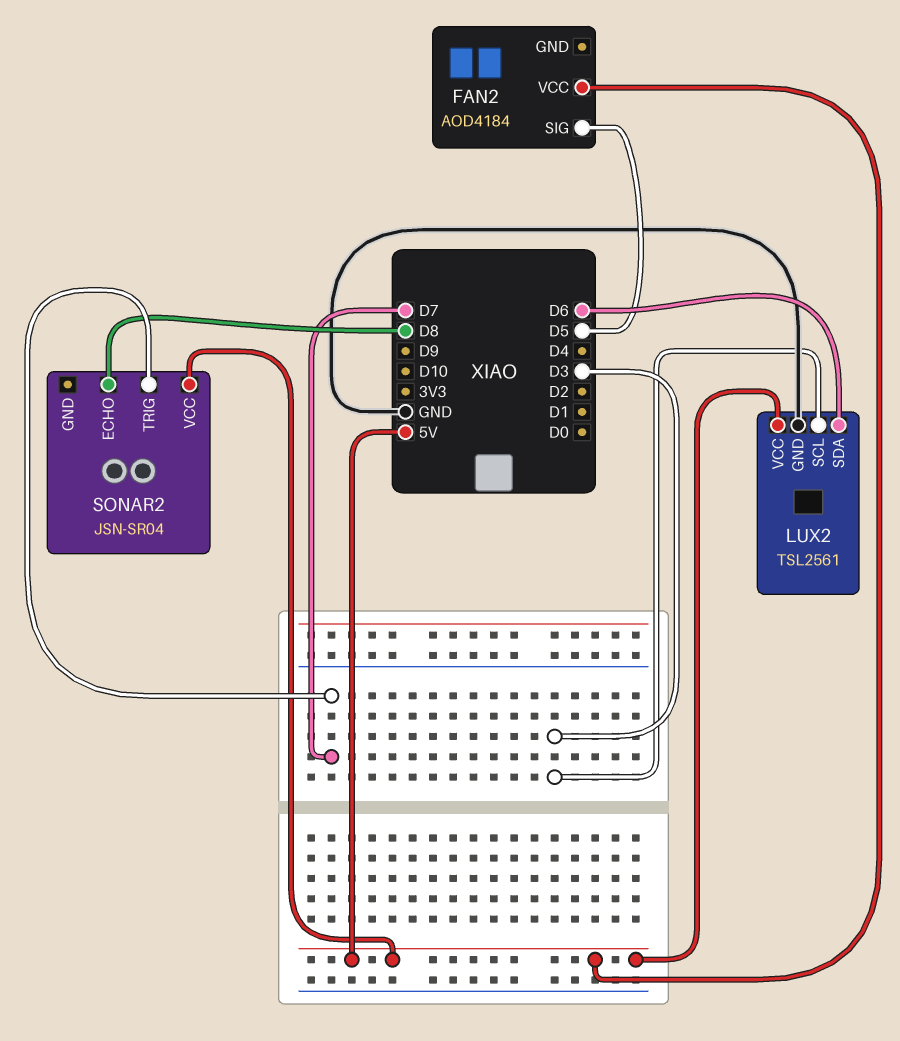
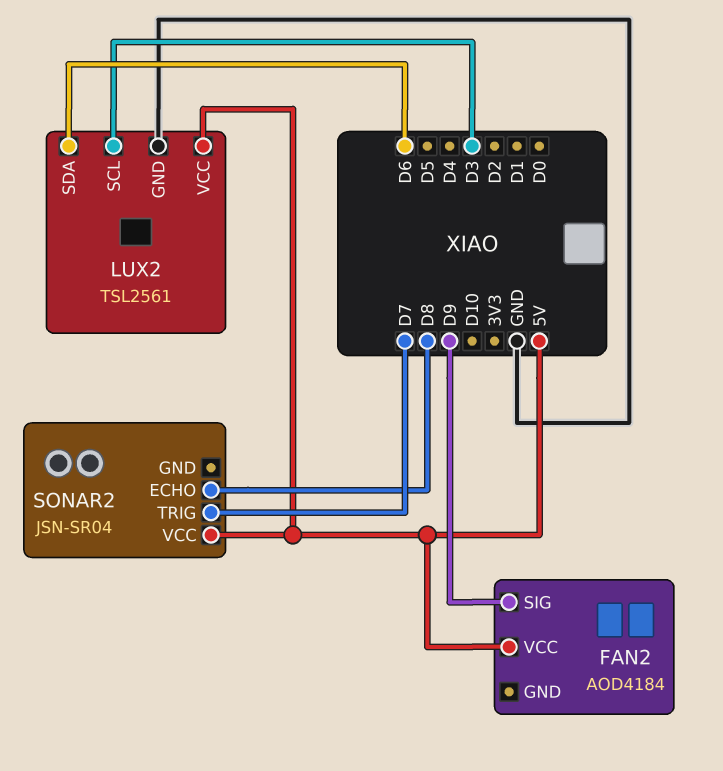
FAN2 pin SIG: D5 -> D9

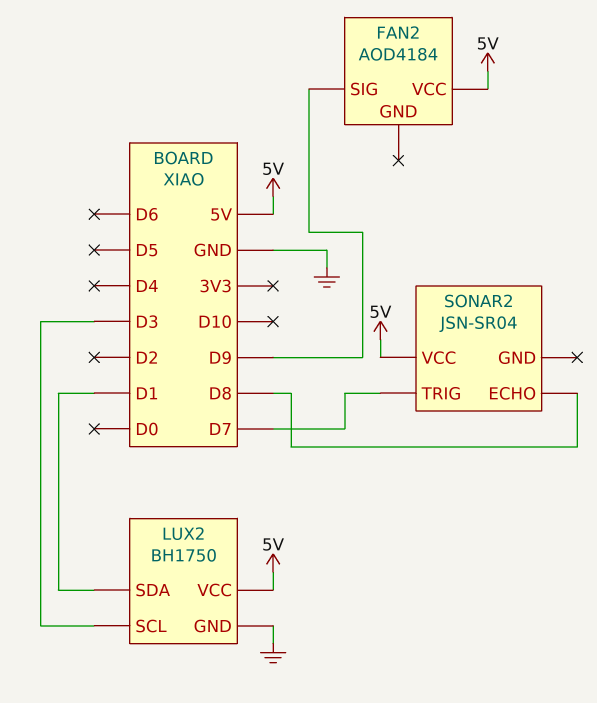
LUX2: TSL2561 -> BH1750
LUX2 pin SDA: D6 -> D1

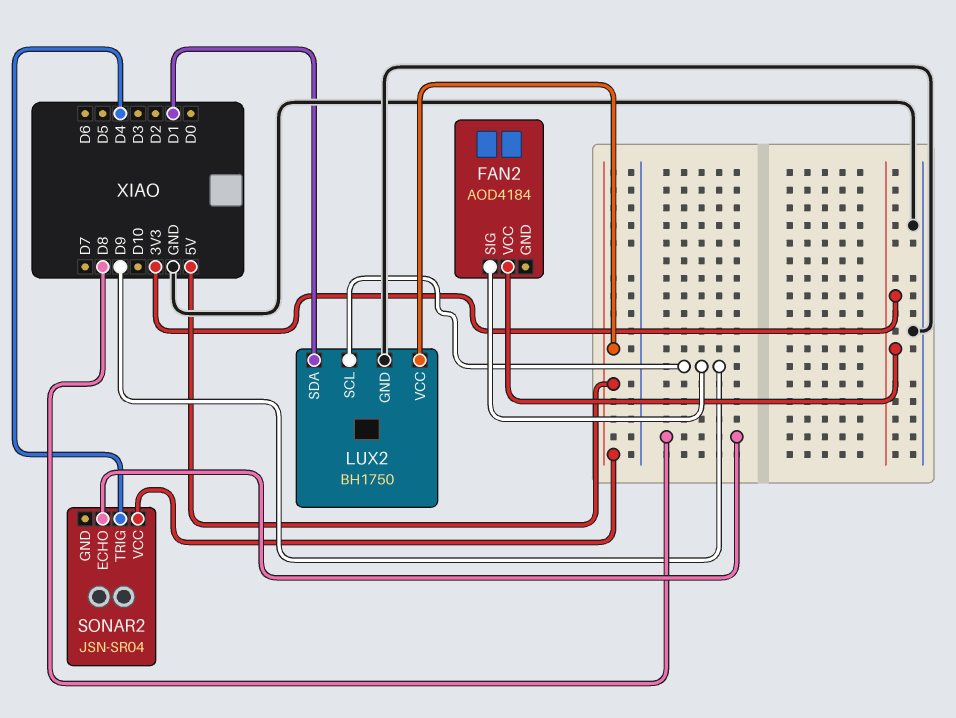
FAN2 pin VCC: 5V -> 3V3
LUX2 pin SCL: D3 -> D9
SONAR2 pin TRIG: D7 -> D4

